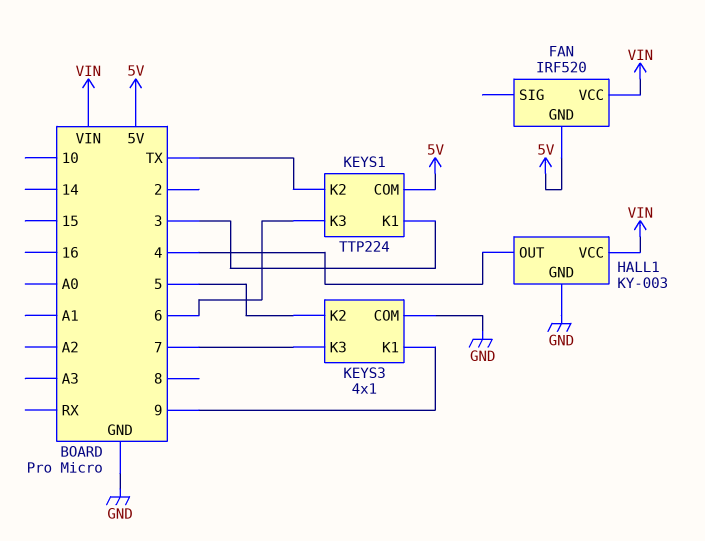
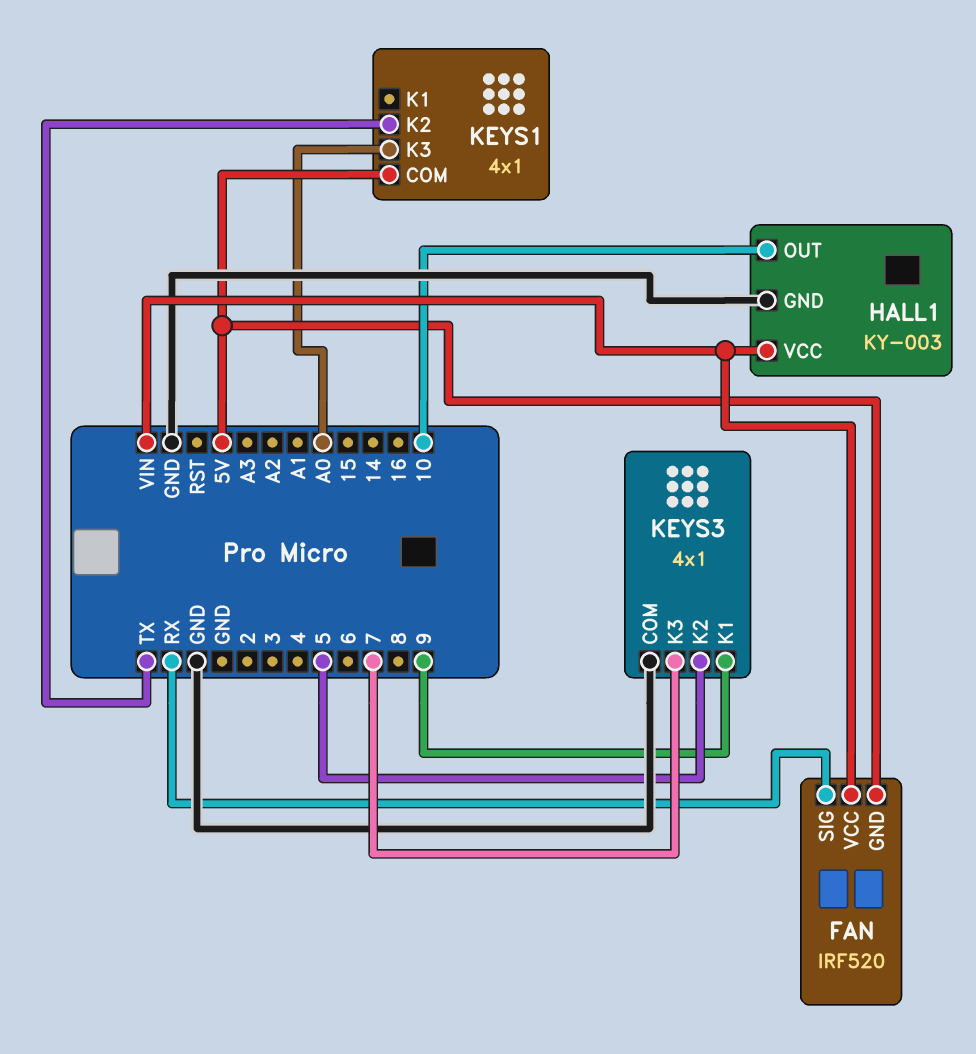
FAN pin SIG: none -> RX
HALL1 pin OUT: 4 -> 10
KEYS1: TTP224 -> 4x1
KEYS1 pin K1: 3 -> none
KEYS1 pin K3: 6 -> A0

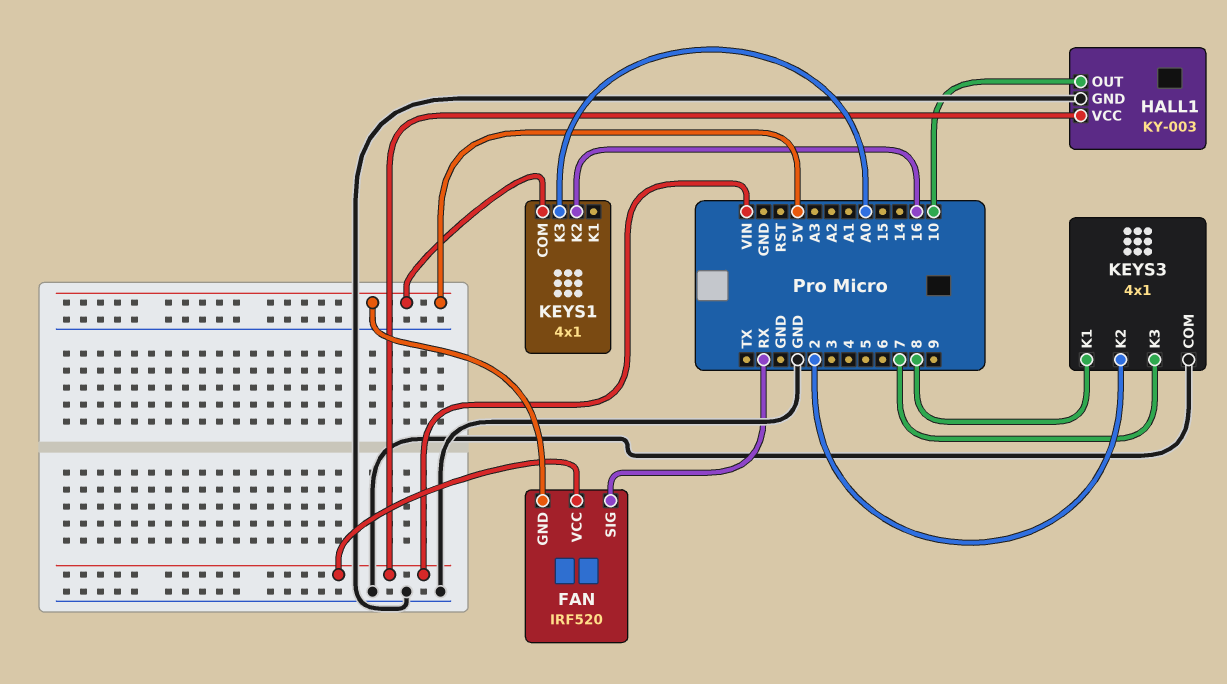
KEYS1 pin K2: TX -> 16
KEYS3 pin K1: 9 -> 8
KEYS3 pin K2: 5 -> 2

